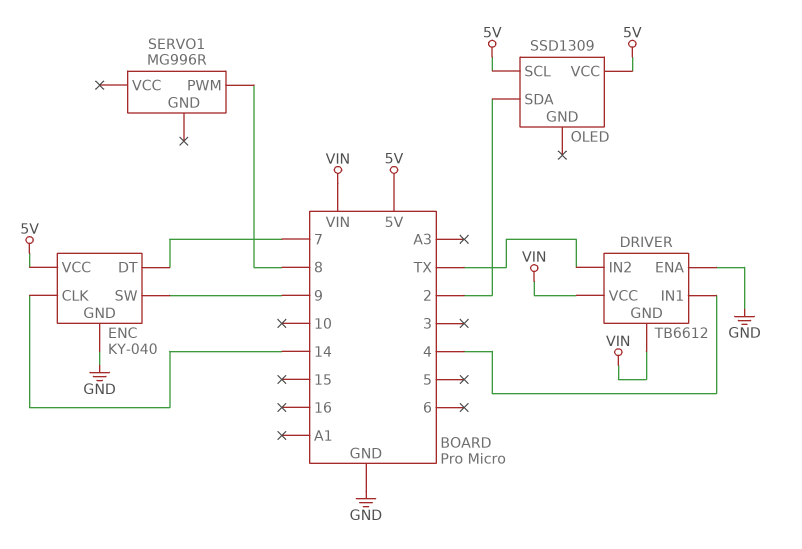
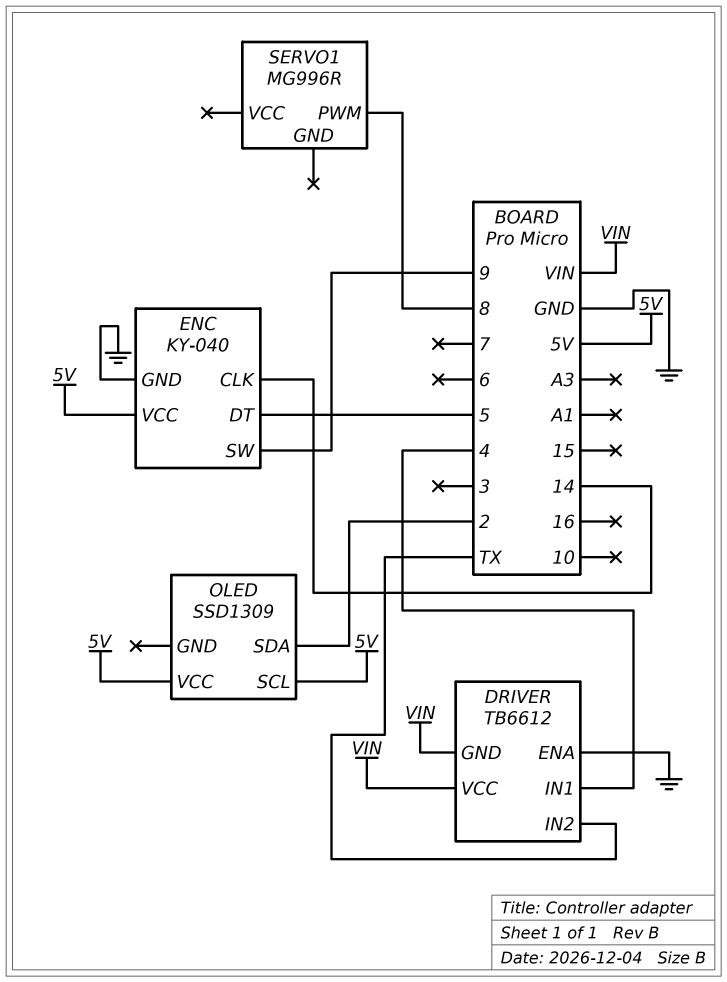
ENC pin DT: 7 -> 5

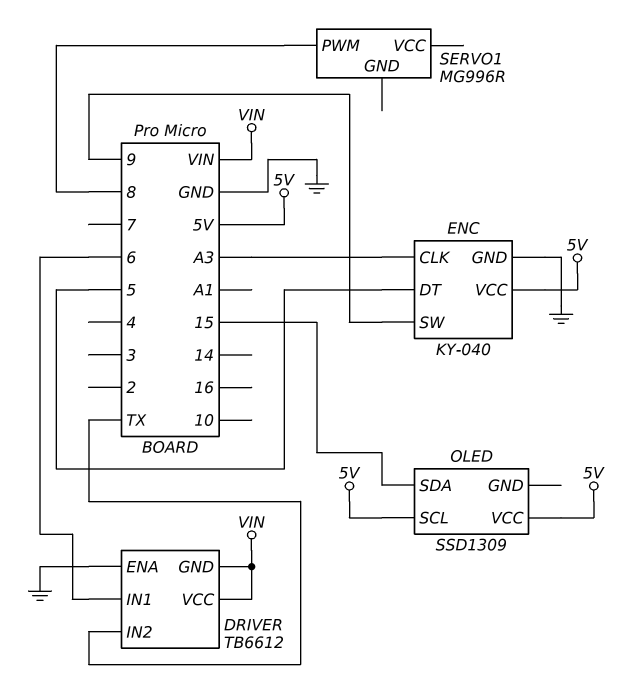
DRIVER pin IN1: 4 -> 6
ENC pin CLK: 14 -> A3
OLED pin SDA: 2 -> 15

